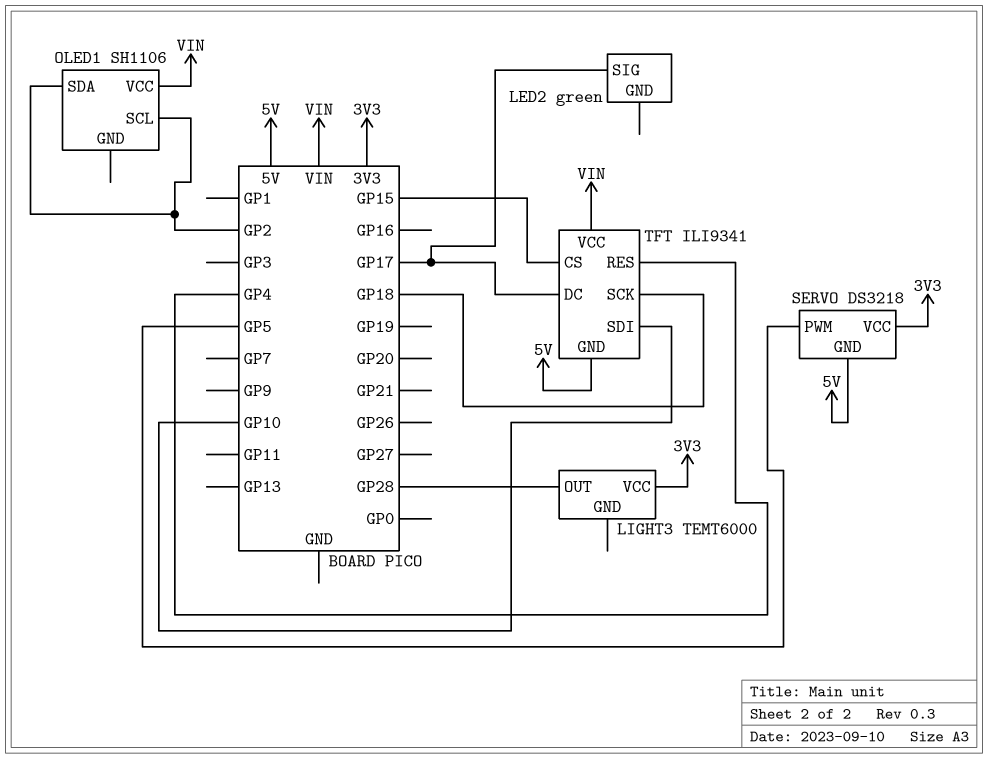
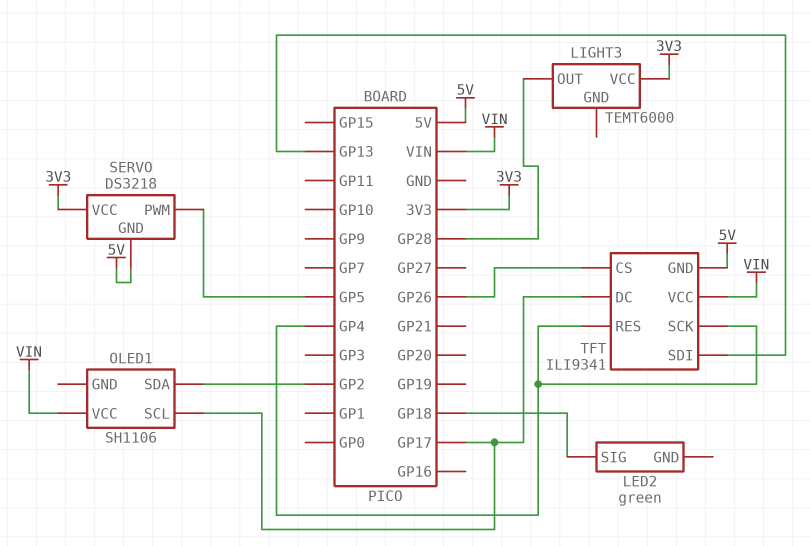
LED2 pin SIG: GP17 -> GP18
OLED1 pin SCL: GP2 -> GP17
TFT pin CS: GP15 -> GP26
TFT pin SCK: GP18 -> GP4
TFT pin SDI: GP10 -> GP13

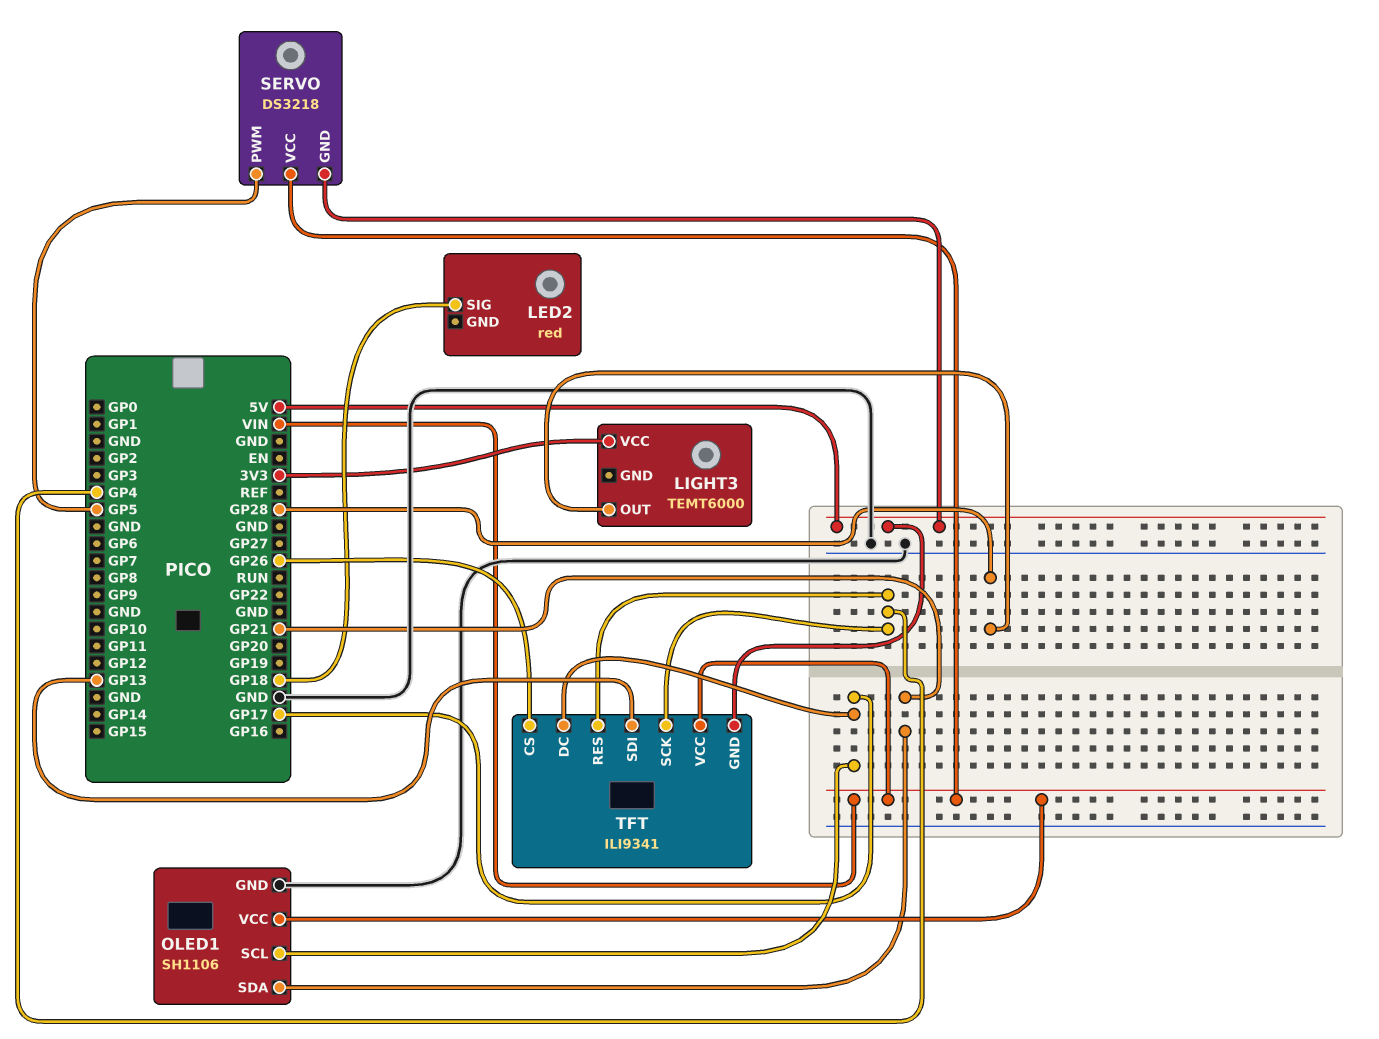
LED2: green -> red
OLED1 pin GND: none -> GND
OLED1 pin SDA: GP2 -> GP21
SERVO pin VCC: 3V3 -> VIN

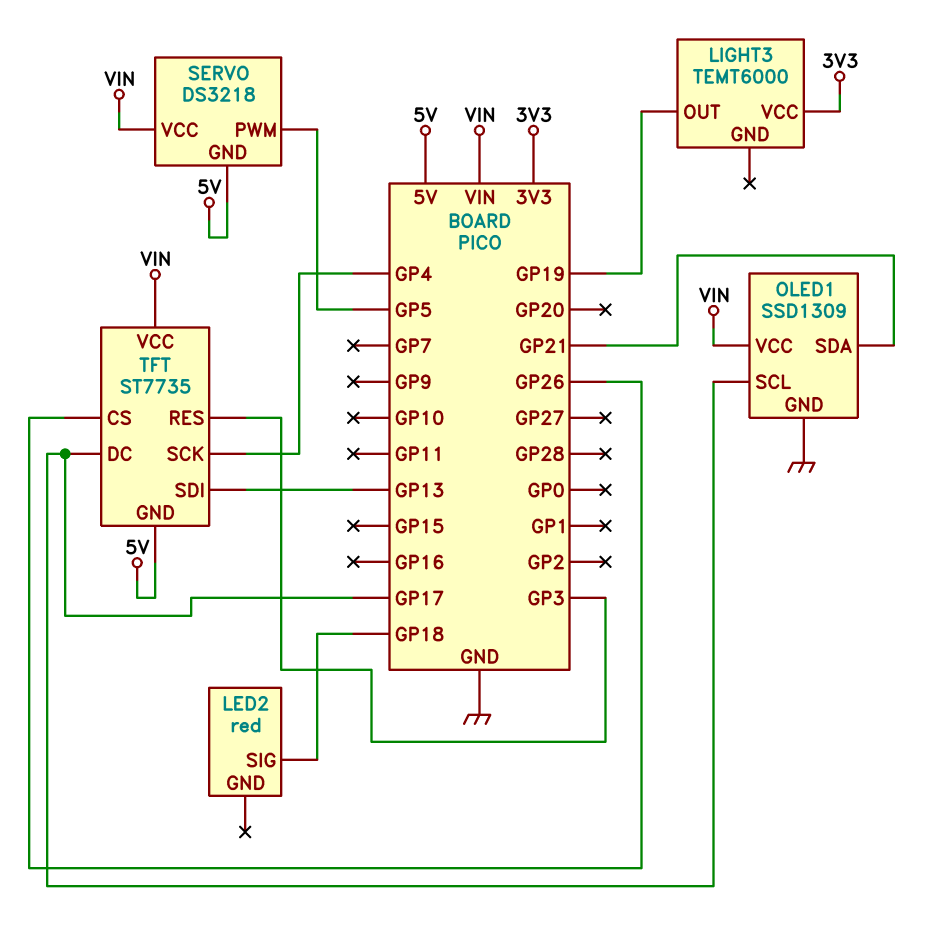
LIGHT3 pin OUT: GP28 -> GP19
OLED1: SH1106 -> SSD1309
TFT: ILI9341 -> ST7735
TFT pin RES: GP4 -> GP3

